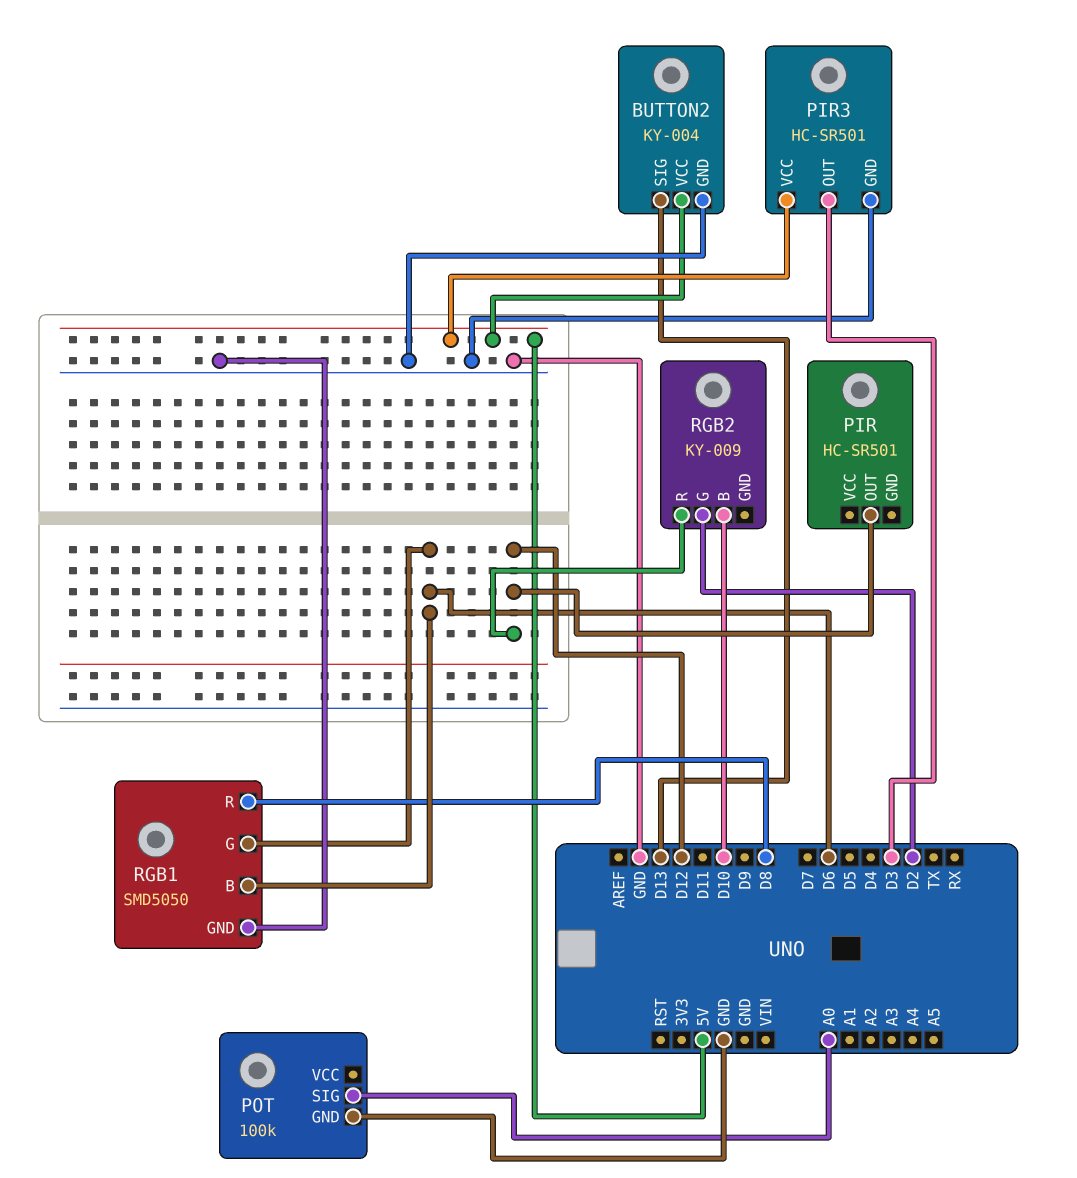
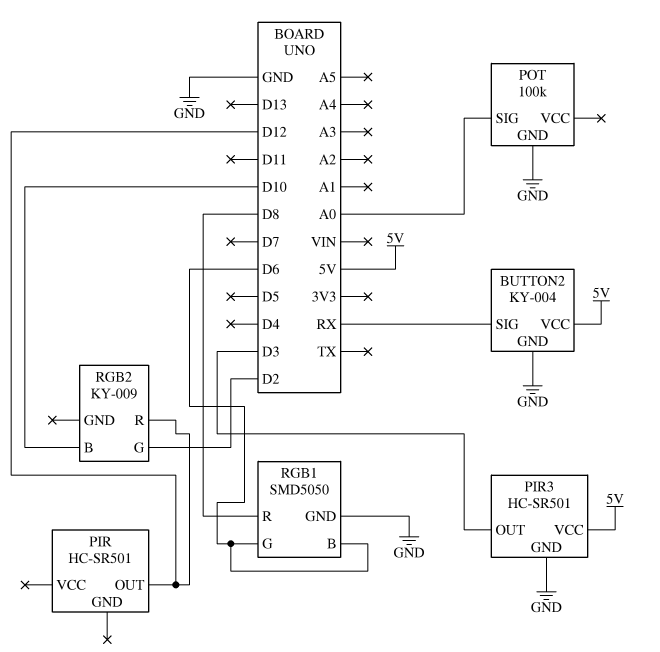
BUTTON2 pin SIG: D13 -> RX

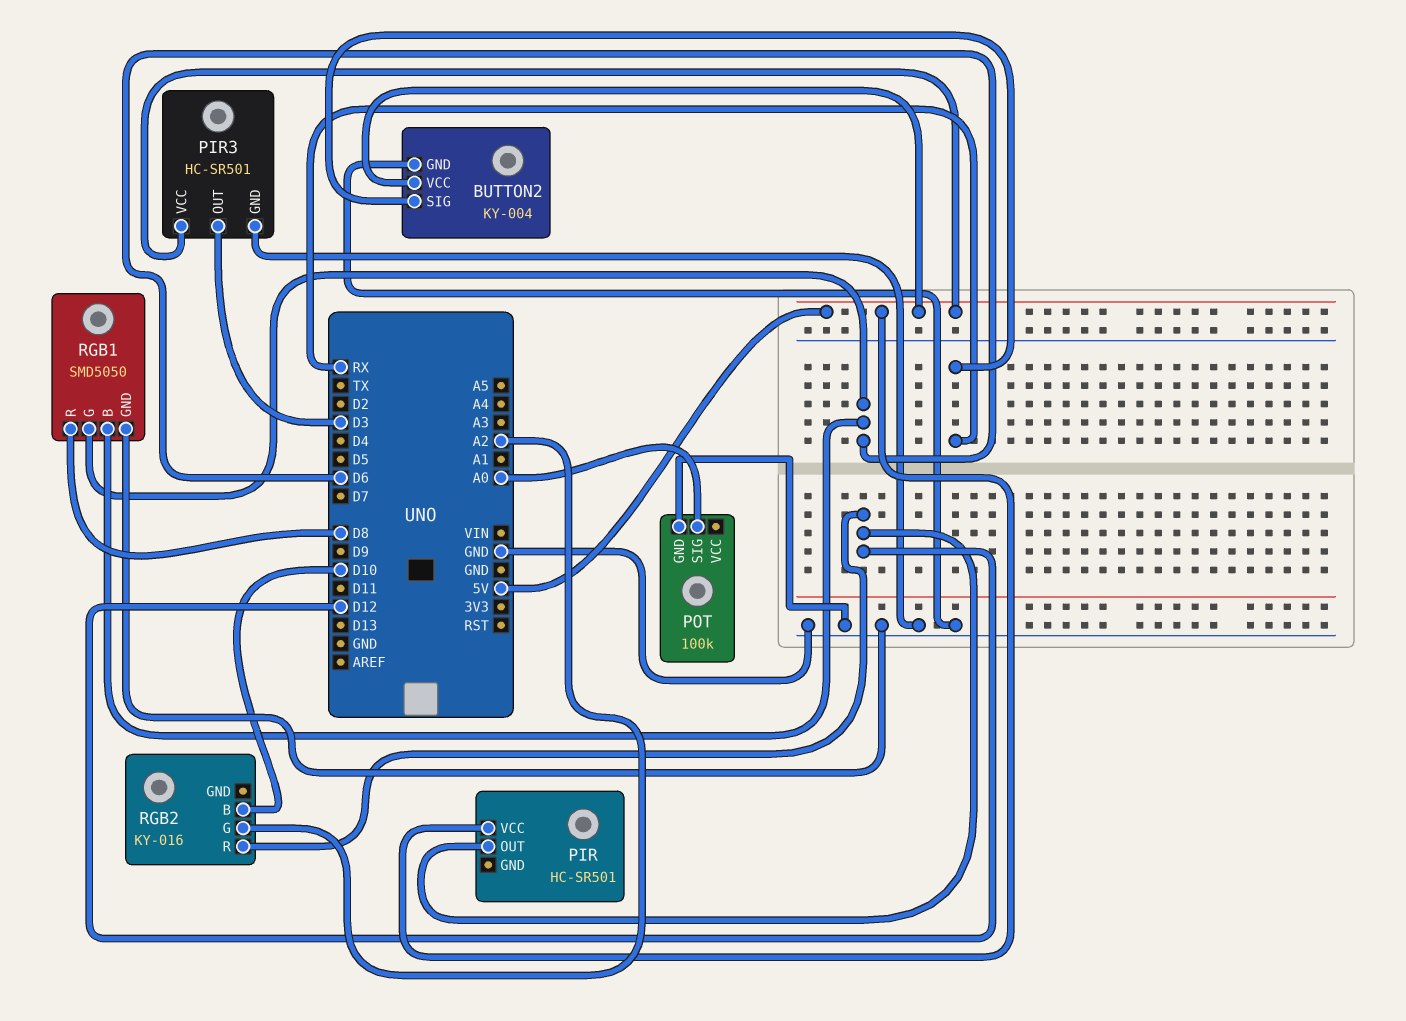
PIR pin VCC: none -> 5V
RGB2: KY-009 -> KY-016
RGB2 pin G: D2 -> A2

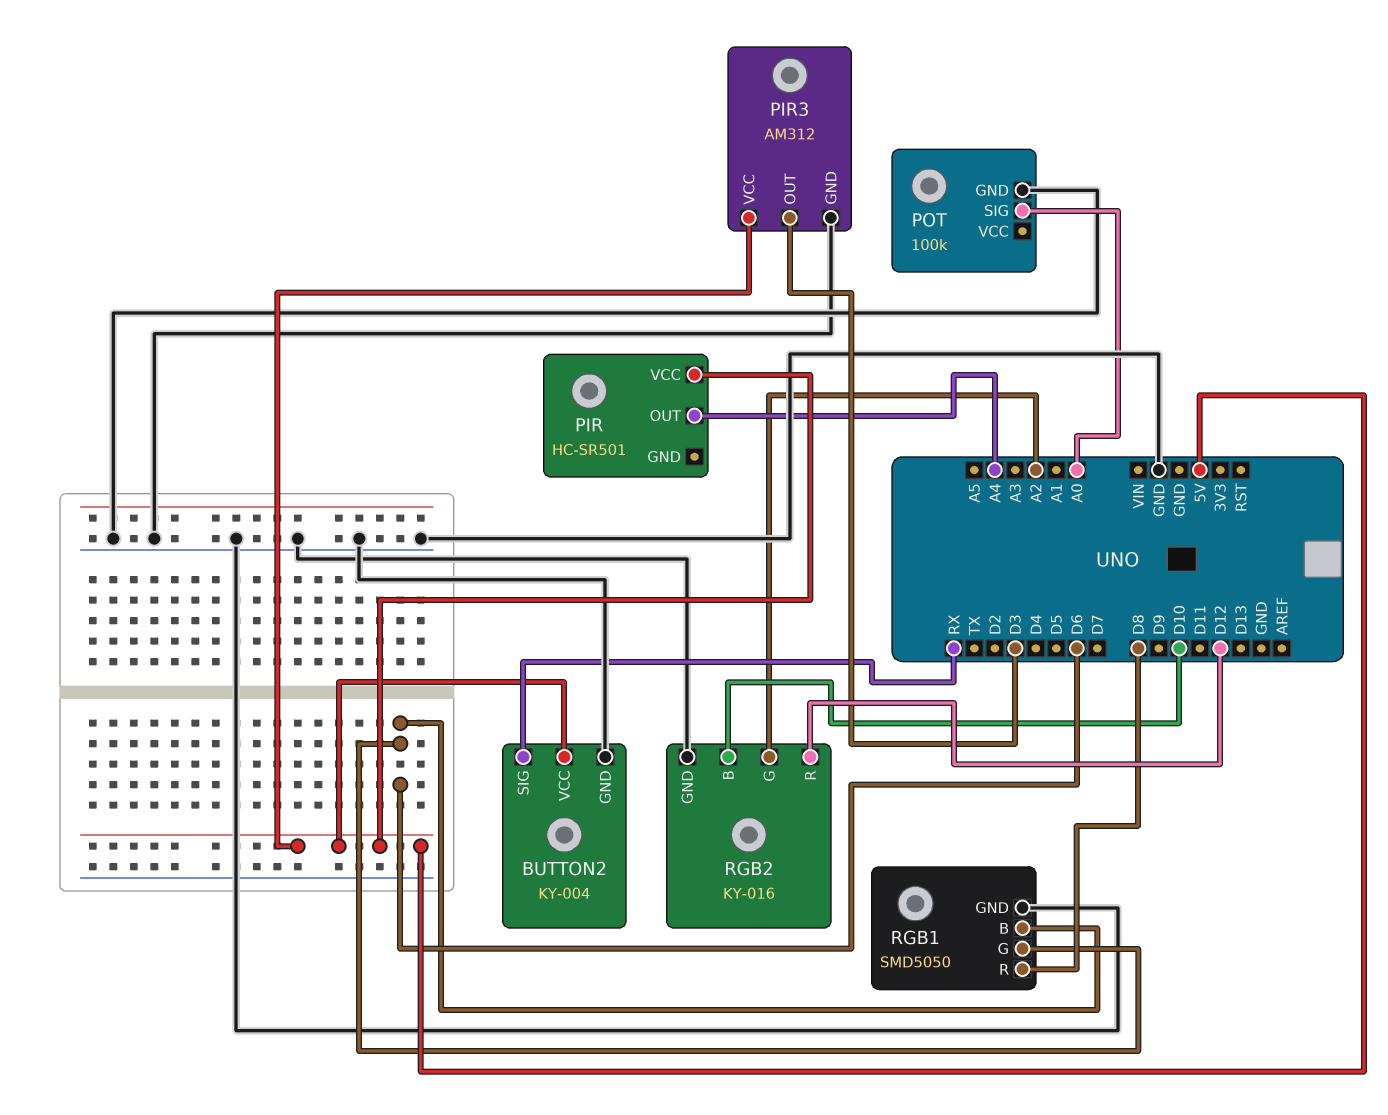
PIR pin OUT: D12 -> A4
PIR3: HC-SR501 -> AM312
RGB2 pin GND: none -> GND

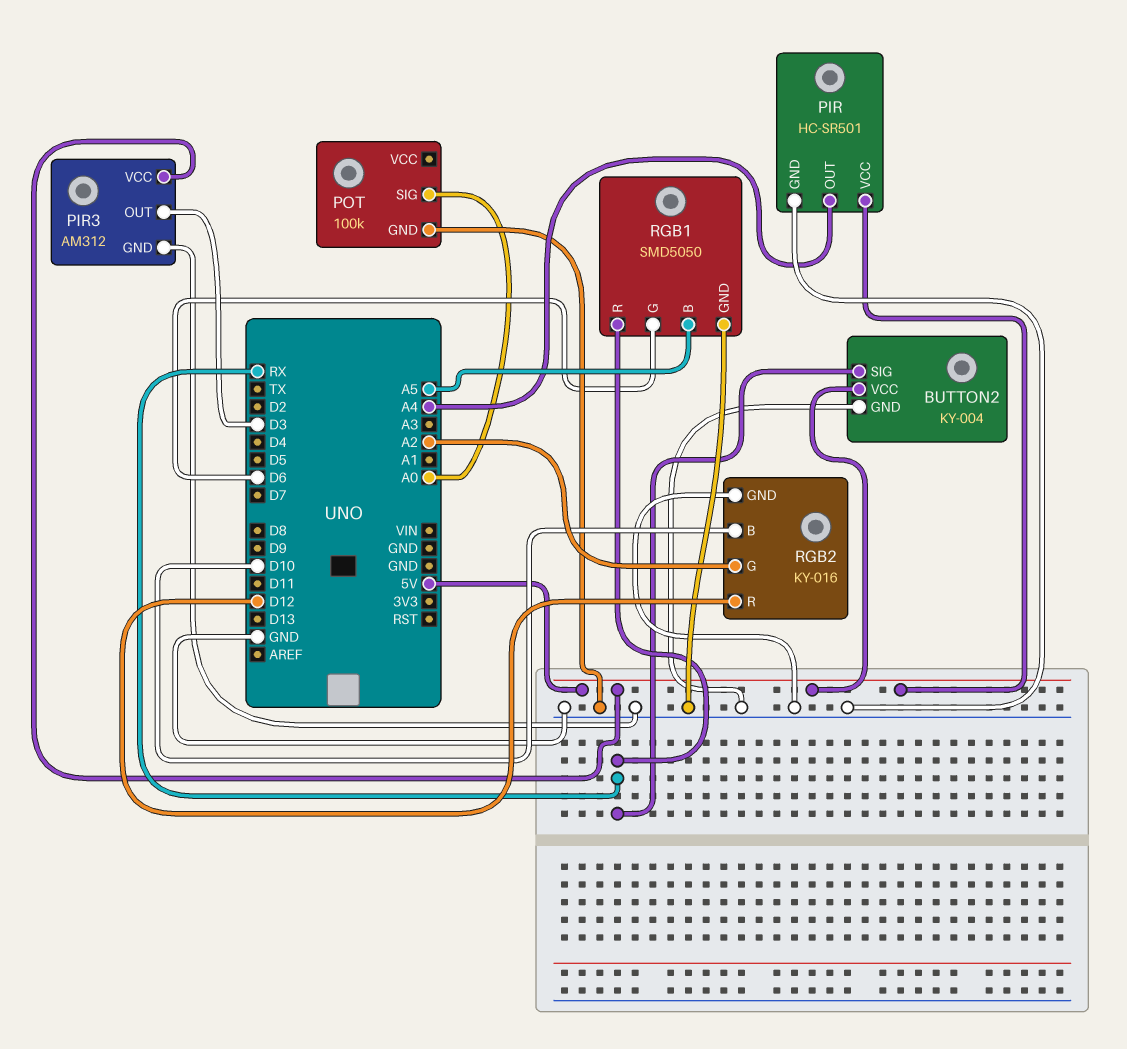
PIR pin GND: none -> GND
RGB1 pin B: D6 -> A5
RGB1 pin R: D8 -> RX

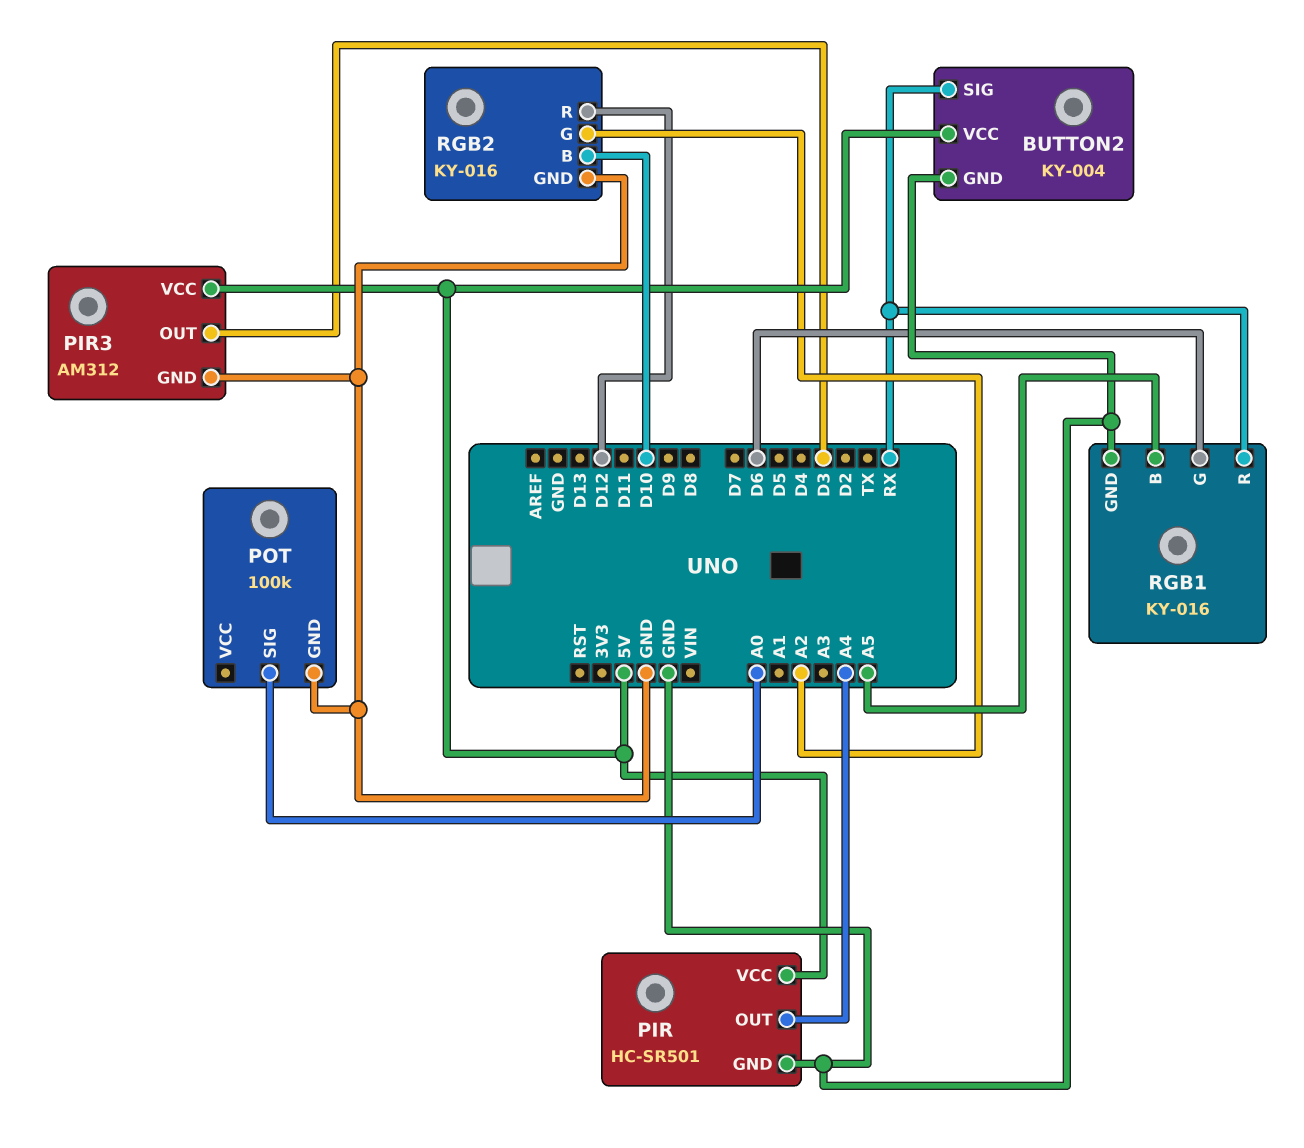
RGB1: SMD5050 -> KY-016

